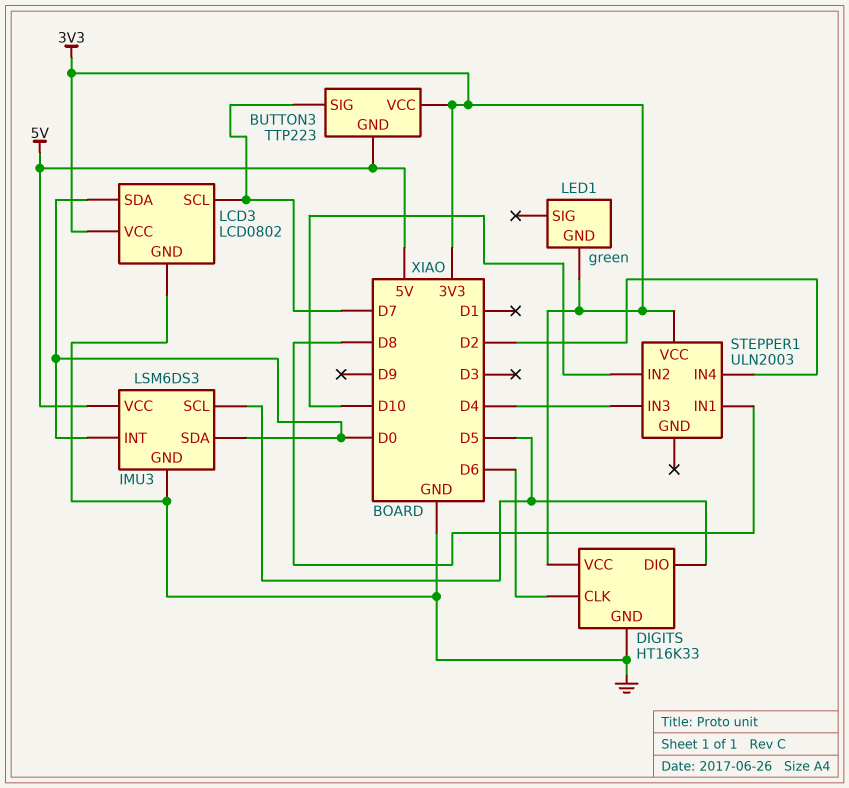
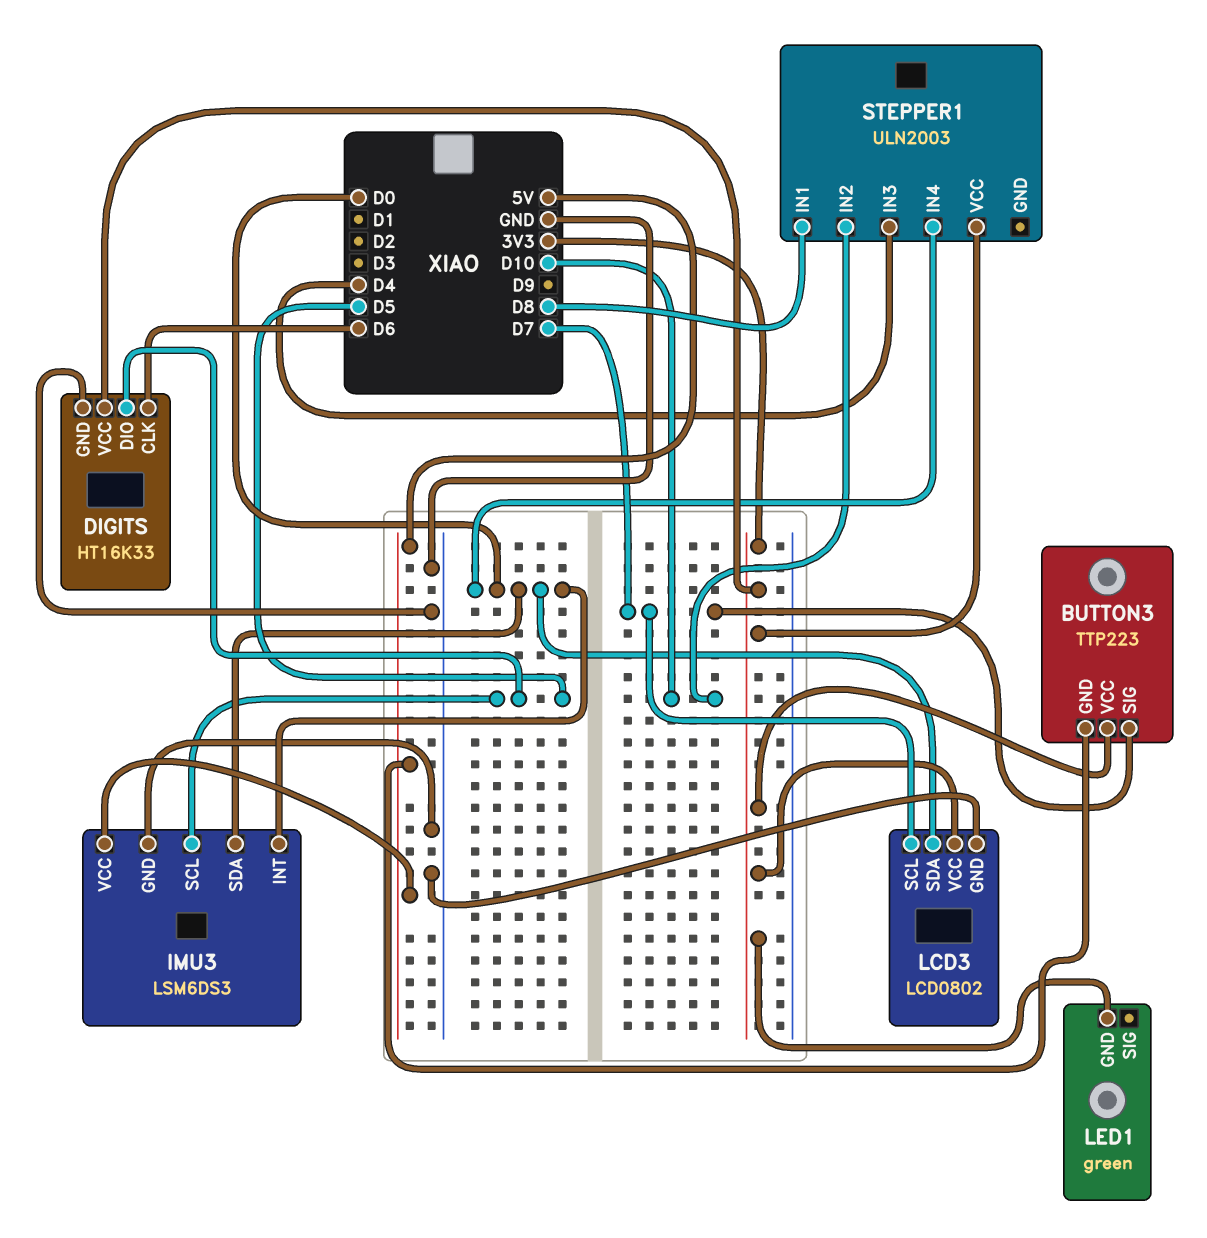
STEPPER1 pin IN4: D2 -> D0

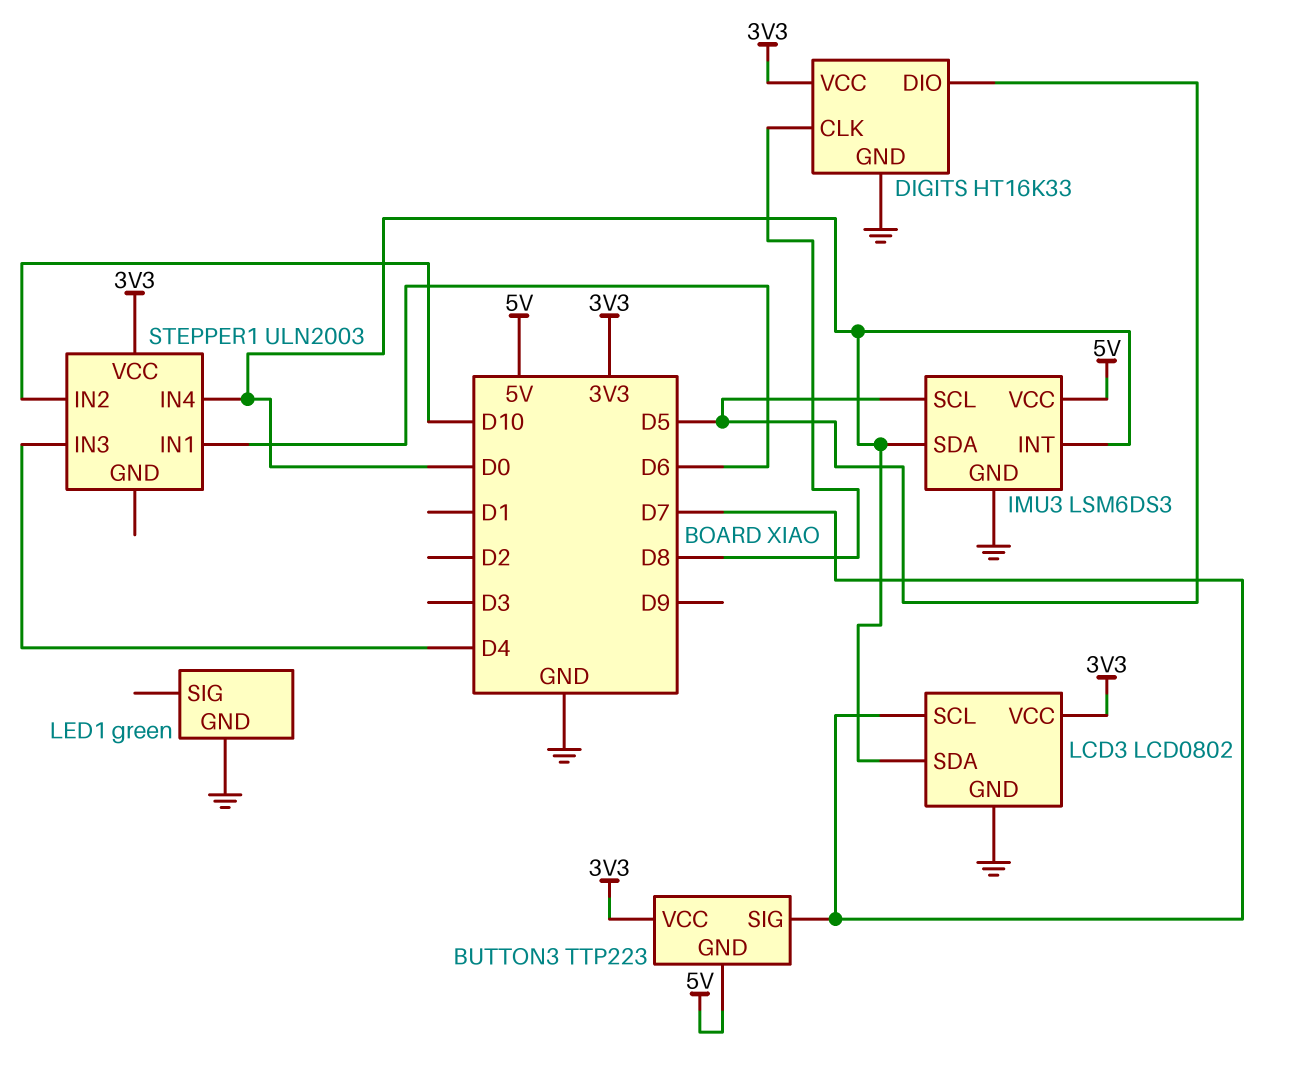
DIGITS pin CLK: D6 -> D8
LED1 pin GND: 3V3 -> GND
STEPPER1 pin IN1: D8 -> D6

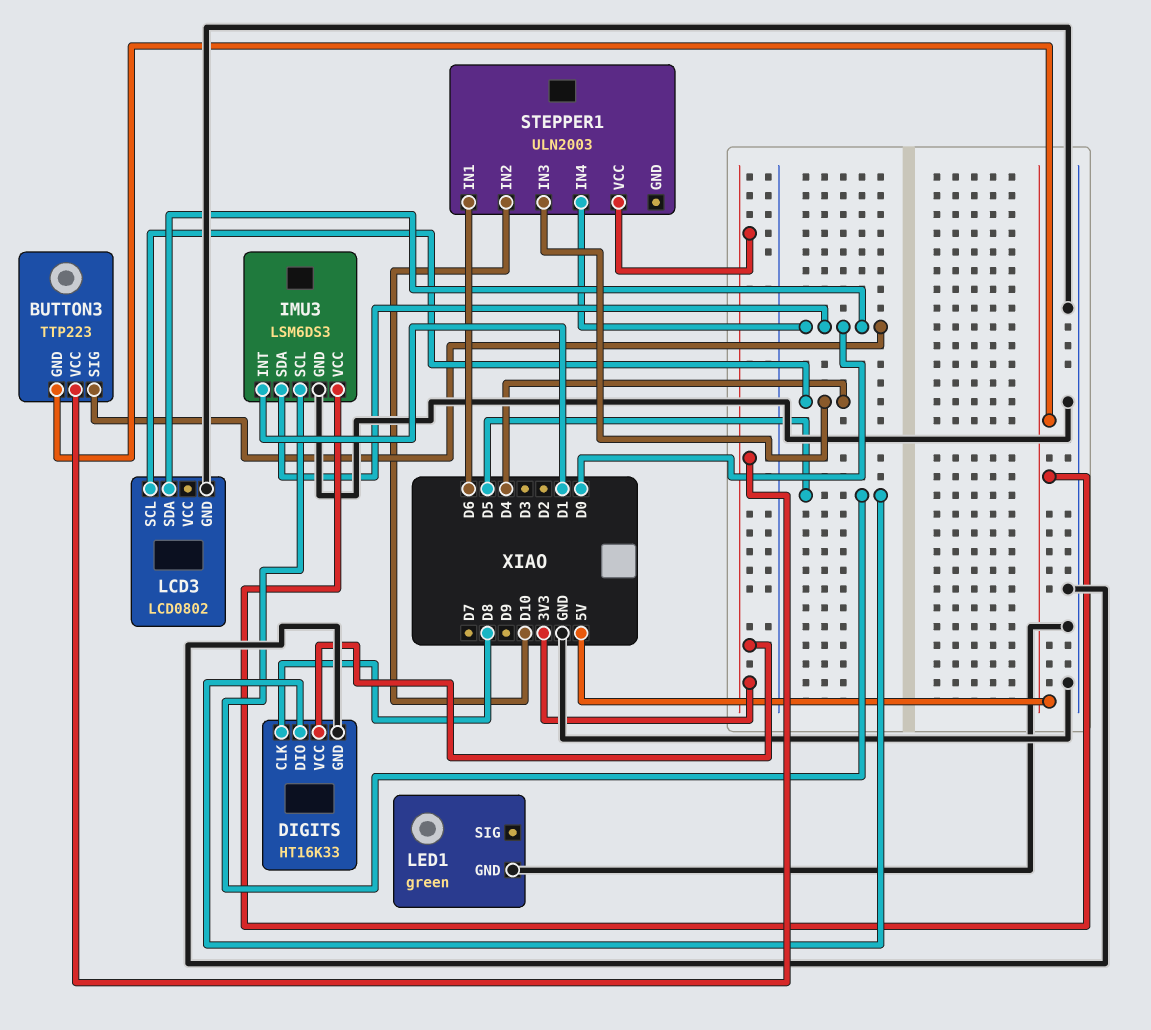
BUTTON3 pin SIG: D7 -> D0
IMU3 pin INT: D0 -> D1
LCD3 pin SCL: D7 -> D4
LCD3 pin VCC: 3V3 -> none

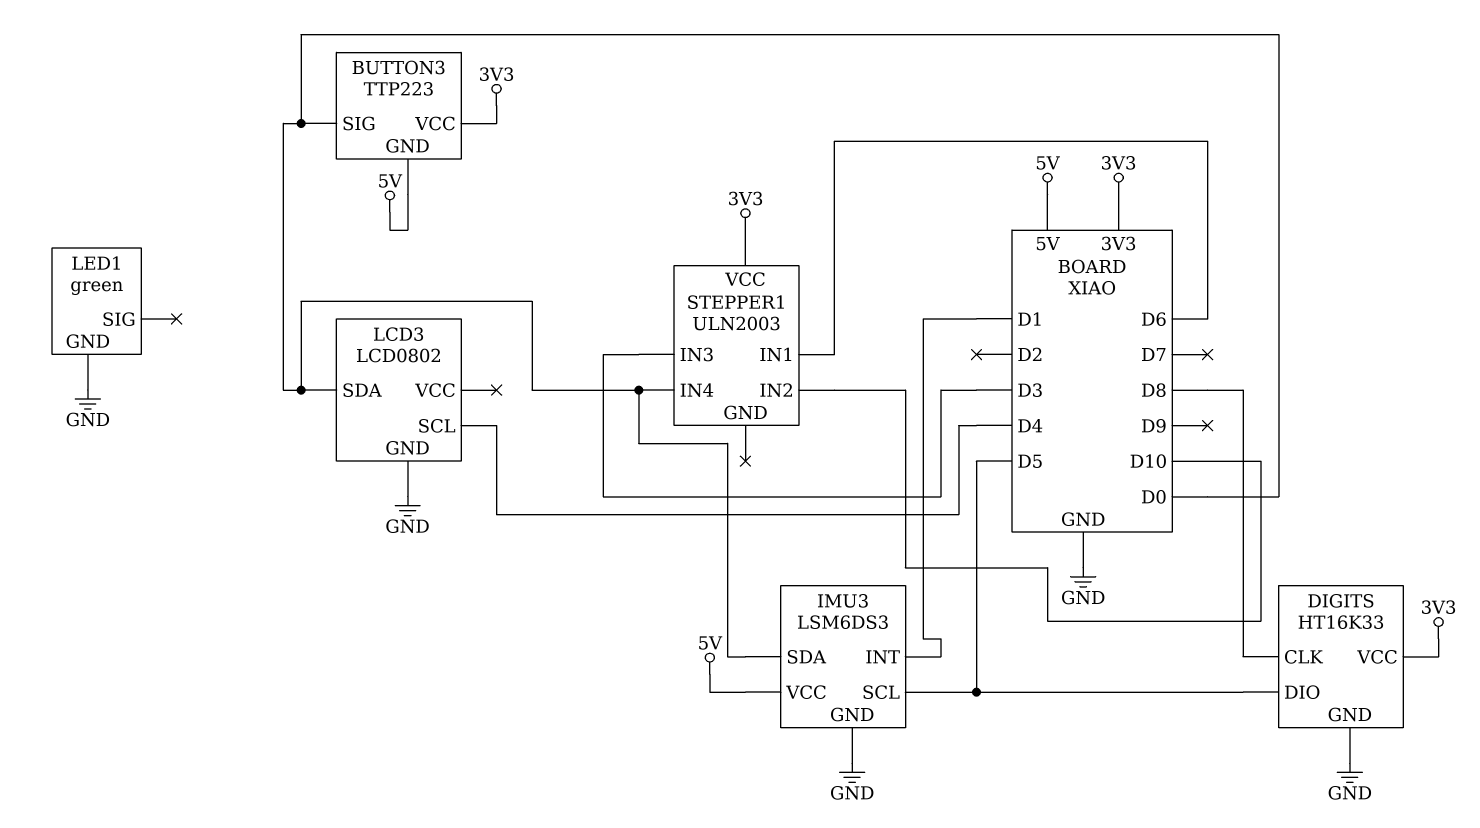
STEPPER1 pin IN3: D4 -> D3

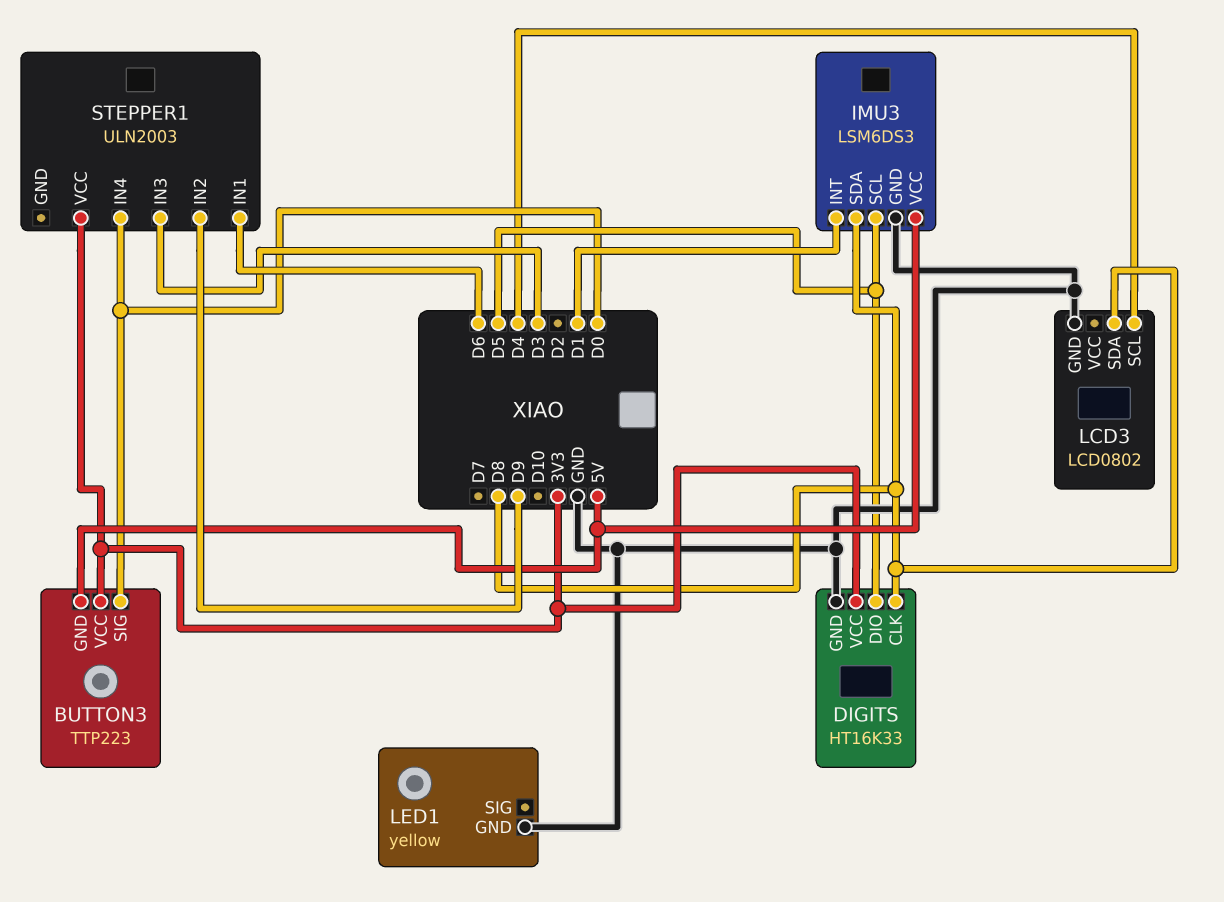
IMU3 pin SDA: D0 -> D8
LCD3 pin SDA: D0 -> D8
LED1: green -> yellow
STEPPER1 pin IN2: D10 -> D9

